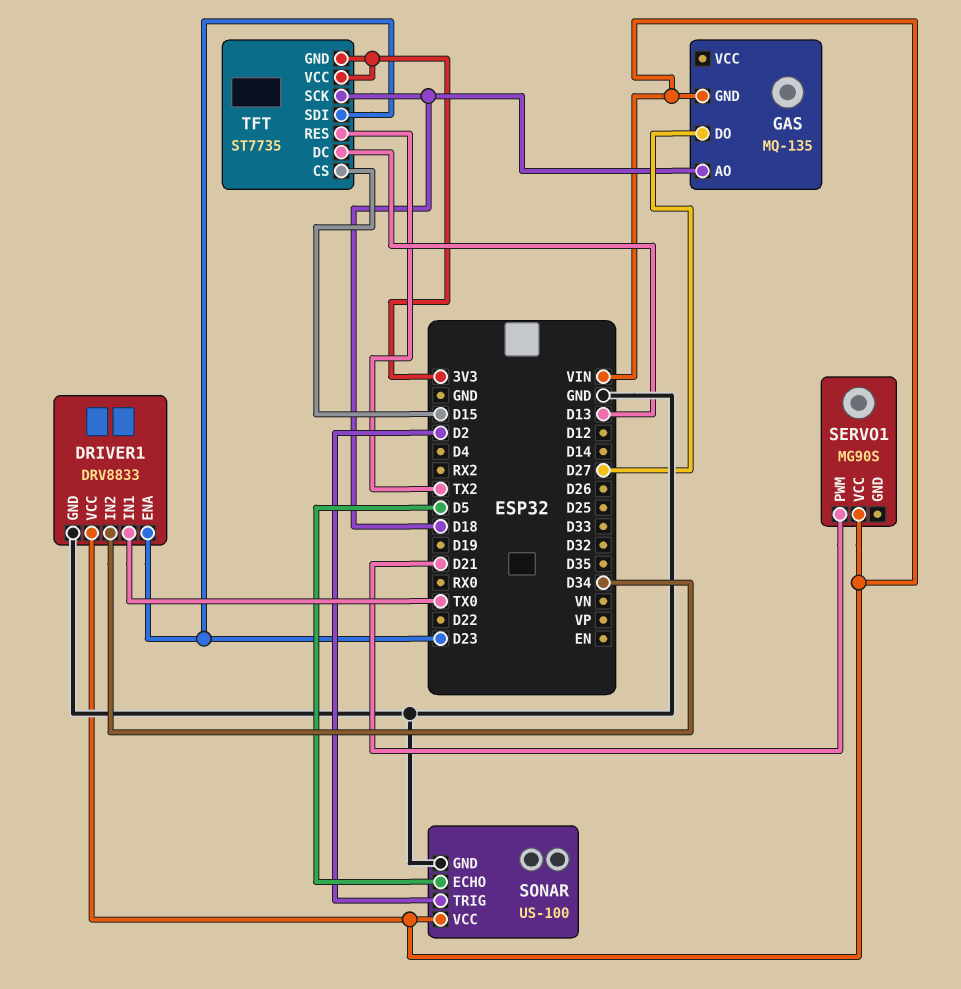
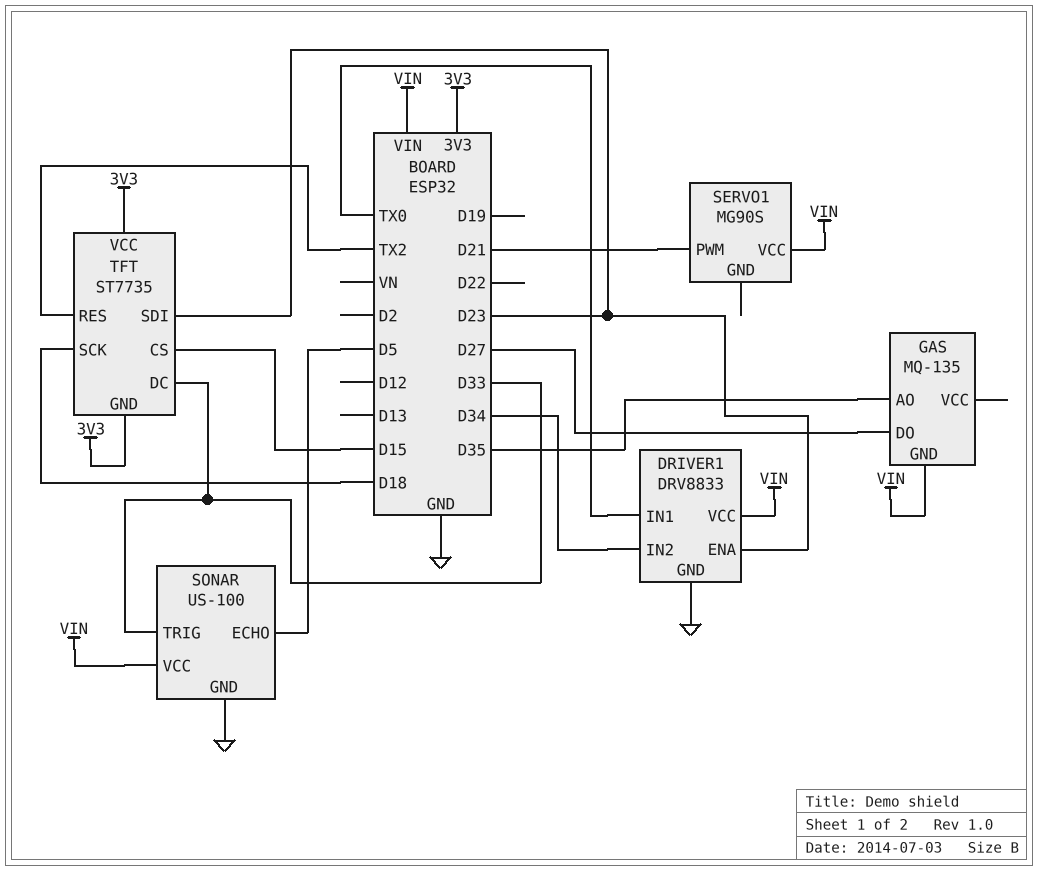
GAS pin AO: D18 -> D35
SONAR pin TRIG: D2 -> D33
TFT pin DC: D13 -> D33

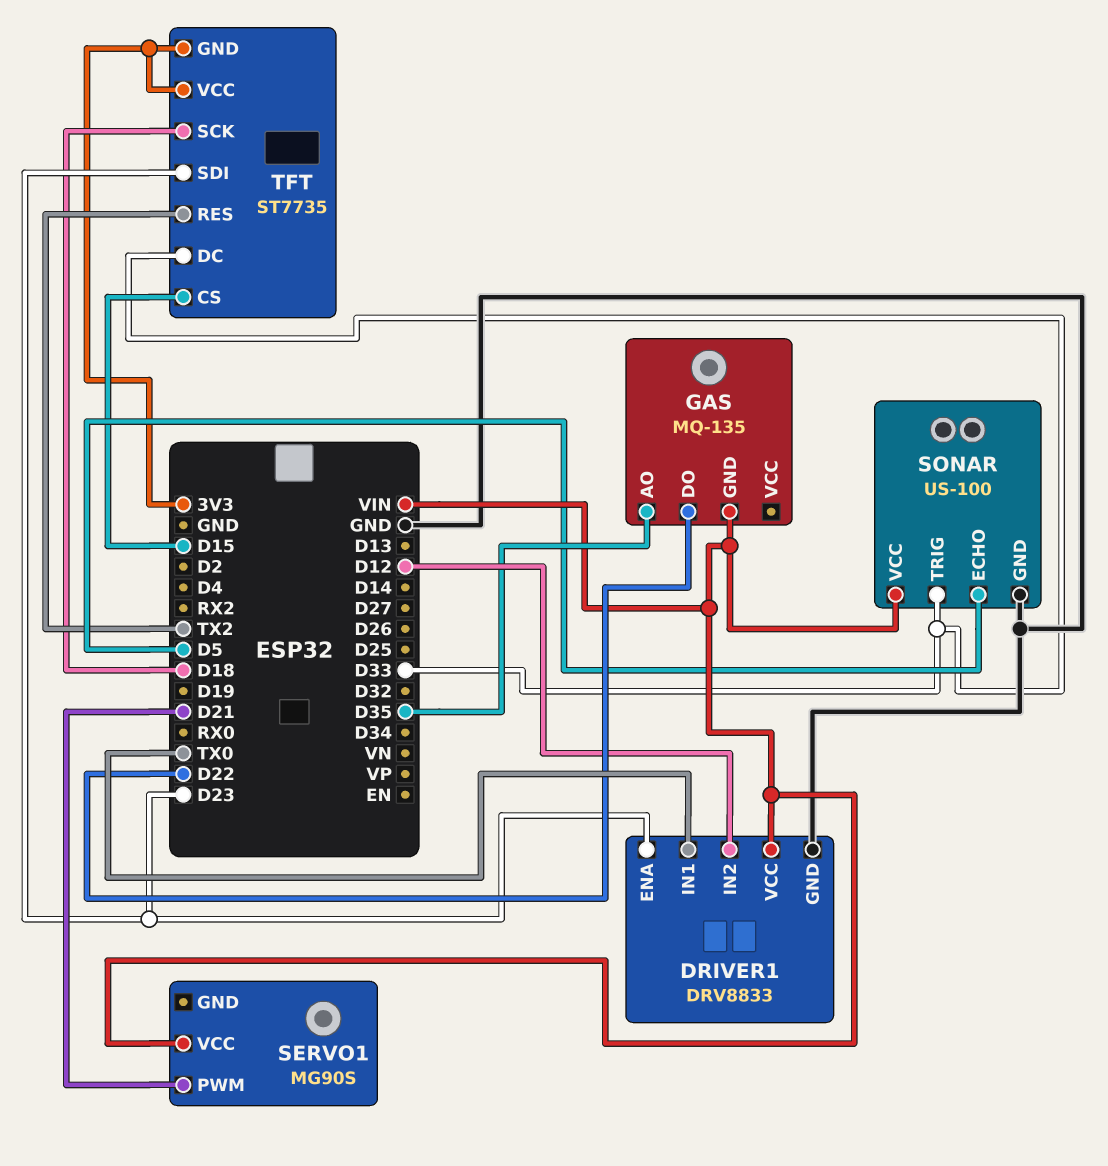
DRIVER1 pin IN2: D34 -> D12
GAS pin DO: D27 -> D22

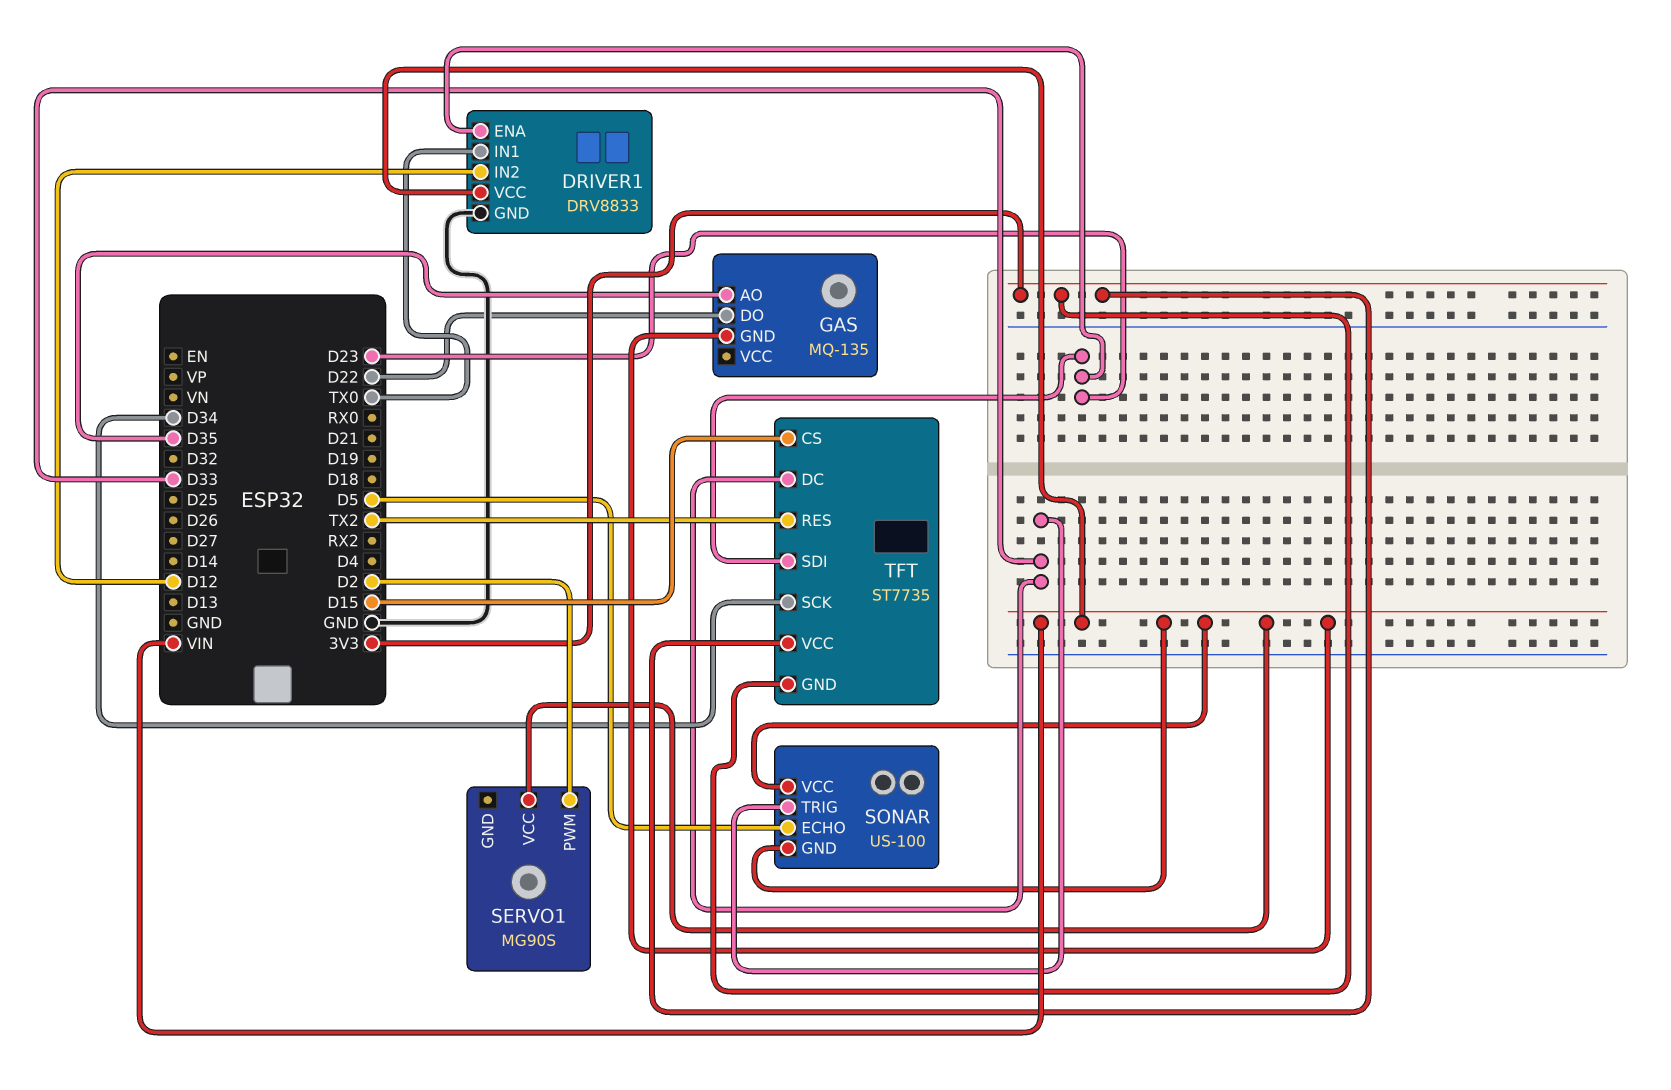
SERVO1 pin PWM: D21 -> D2
SONAR pin GND: GND -> VIN
TFT pin SCK: D18 -> D34

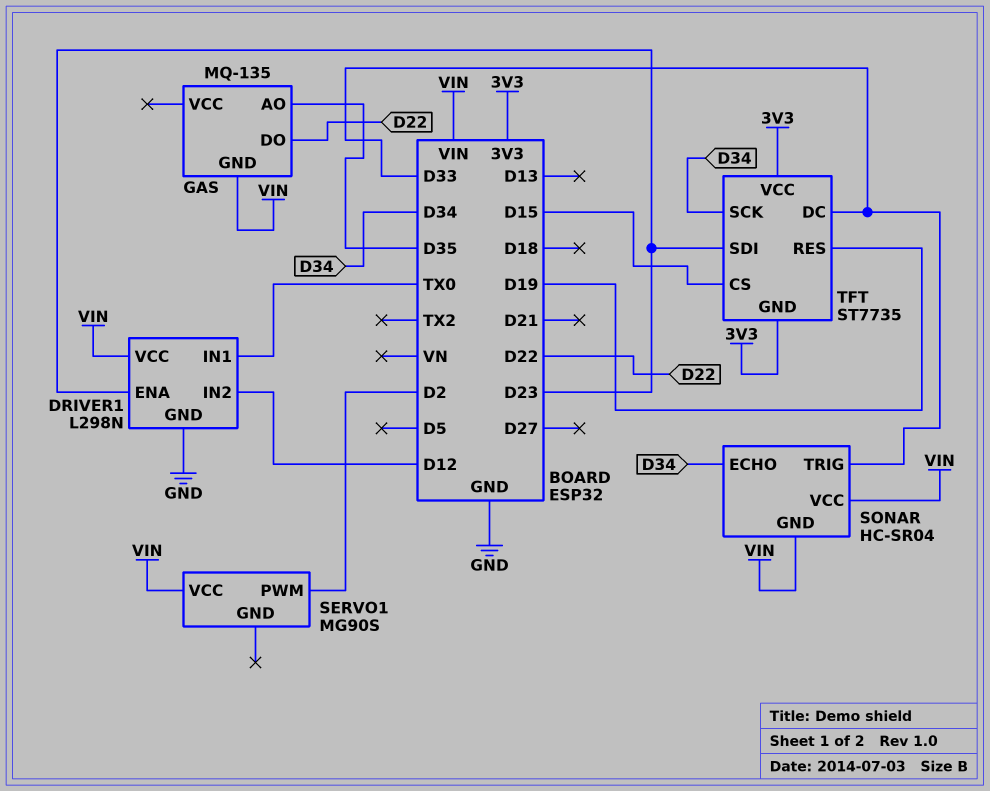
DRIVER1: DRV8833 -> L298N
SONAR: US-100 -> HC-SR04
SONAR pin ECHO: D5 -> D34
TFT pin RES: TX2 -> D19

